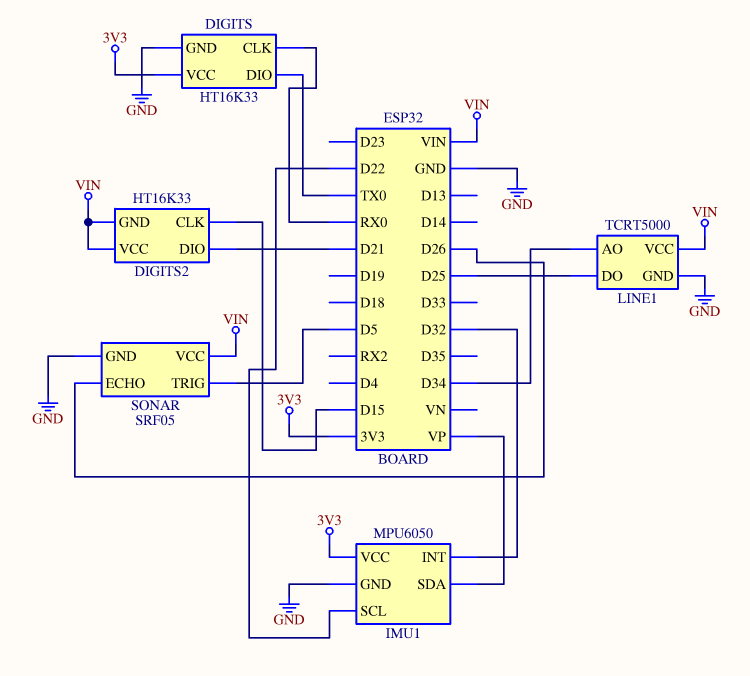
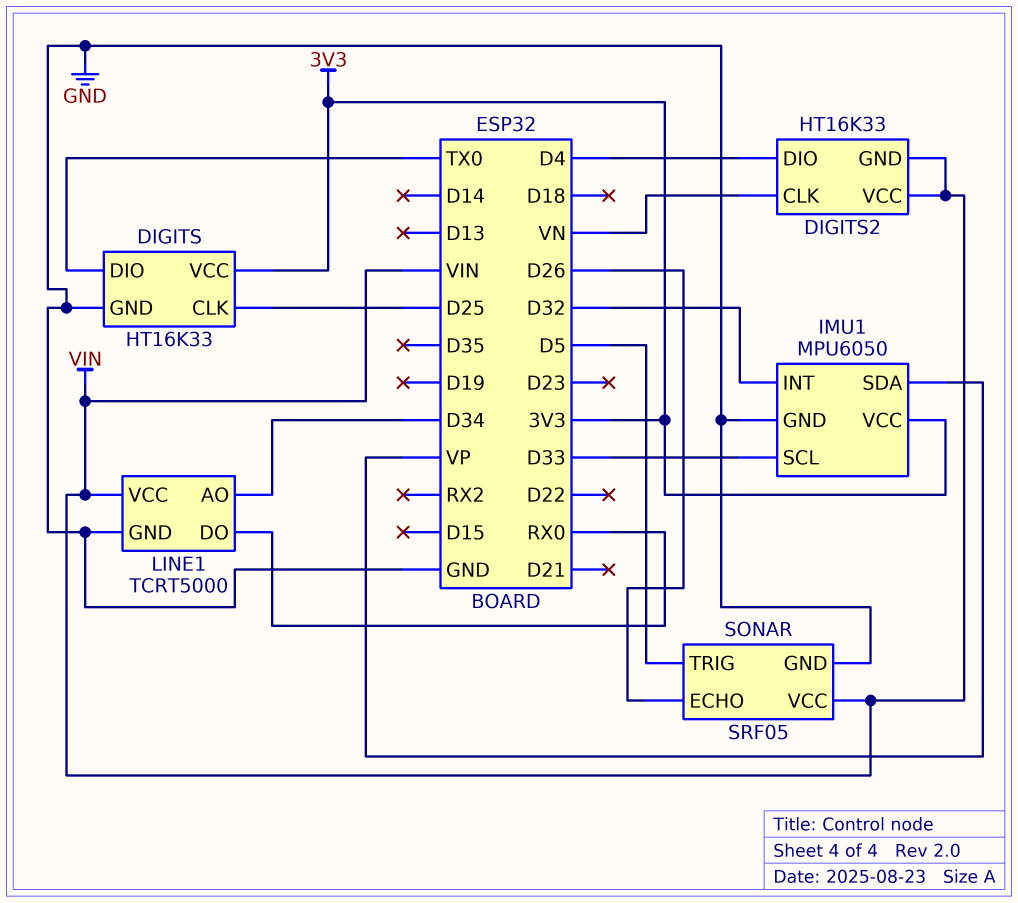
DIGITS pin CLK: RX0 -> D25
DIGITS2 pin CLK: D15 -> VN
DIGITS2 pin DIO: D21 -> D4
IMU1 pin SCL: D22 -> D33
LINE1 pin DO: D25 -> RX0

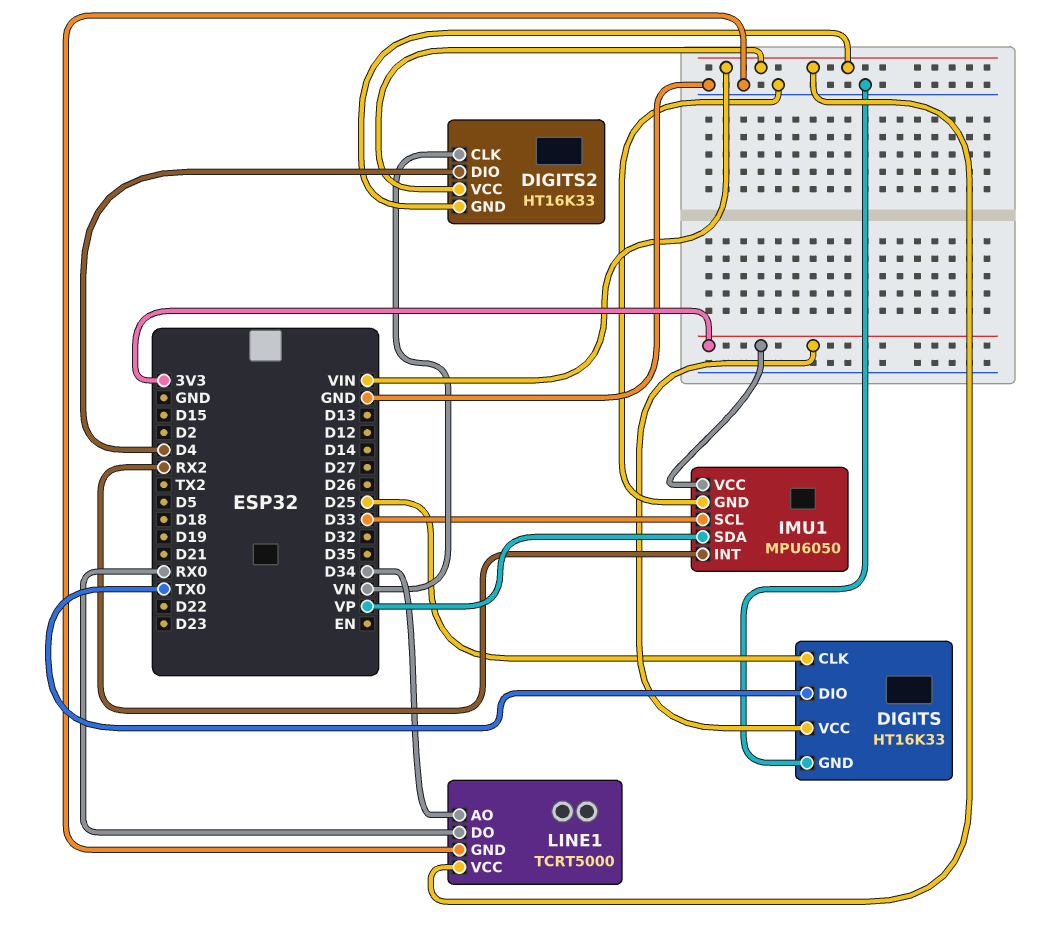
IMU1 pin INT: D32 -> RX2
SONAR: SRF05 -> none
SONAR pin ECHO: D26 -> none
SONAR pin GND: GND -> none
SONAR pin TRIG: D5 -> none
SONAR pin VCC: VIN -> none

